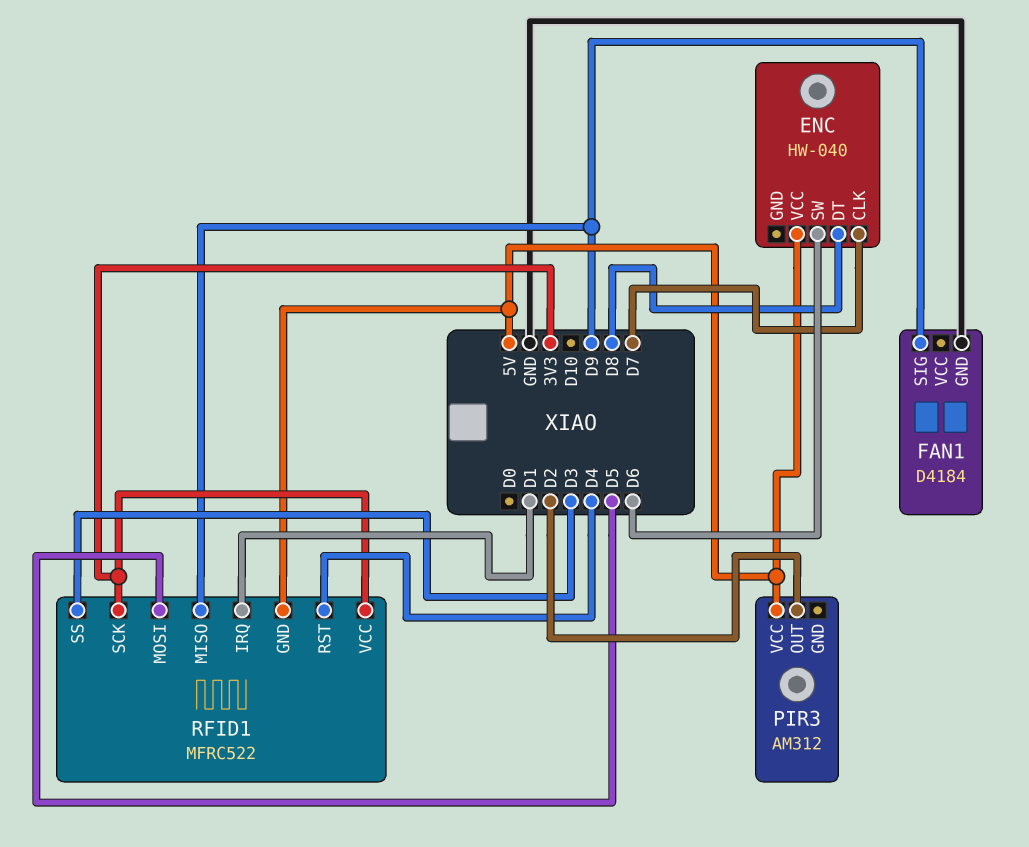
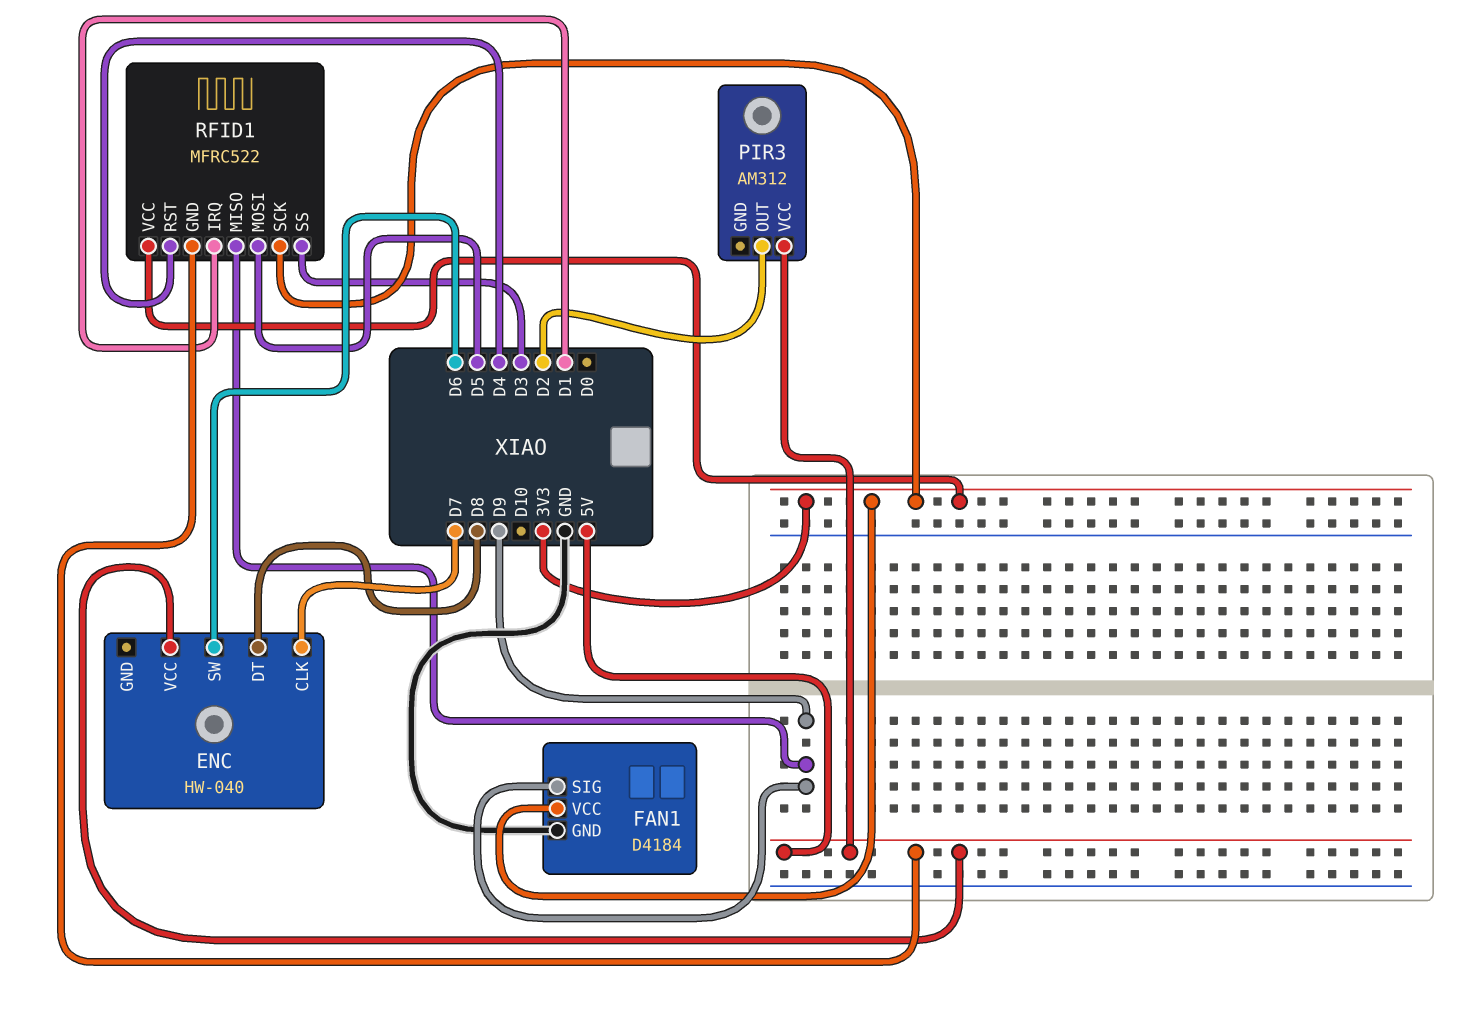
FAN1 pin VCC: none -> 3V3

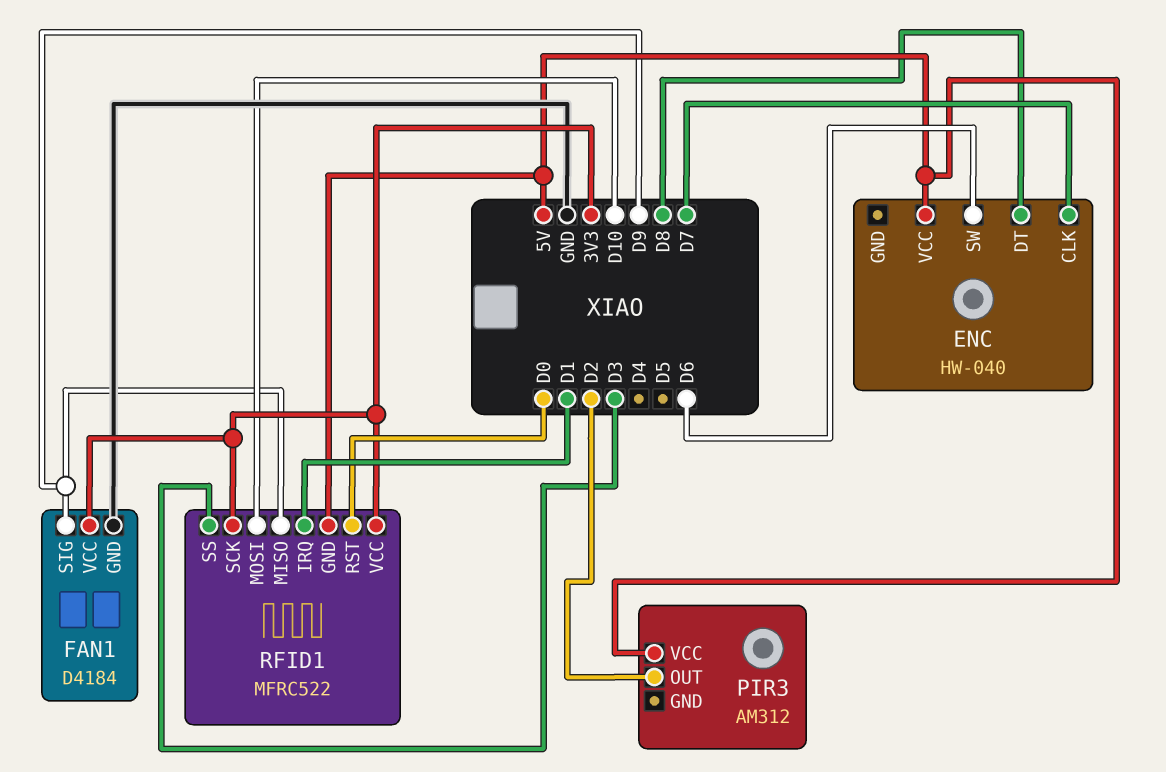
RFID1 pin MOSI: D5 -> D10
RFID1 pin RST: D4 -> D0

